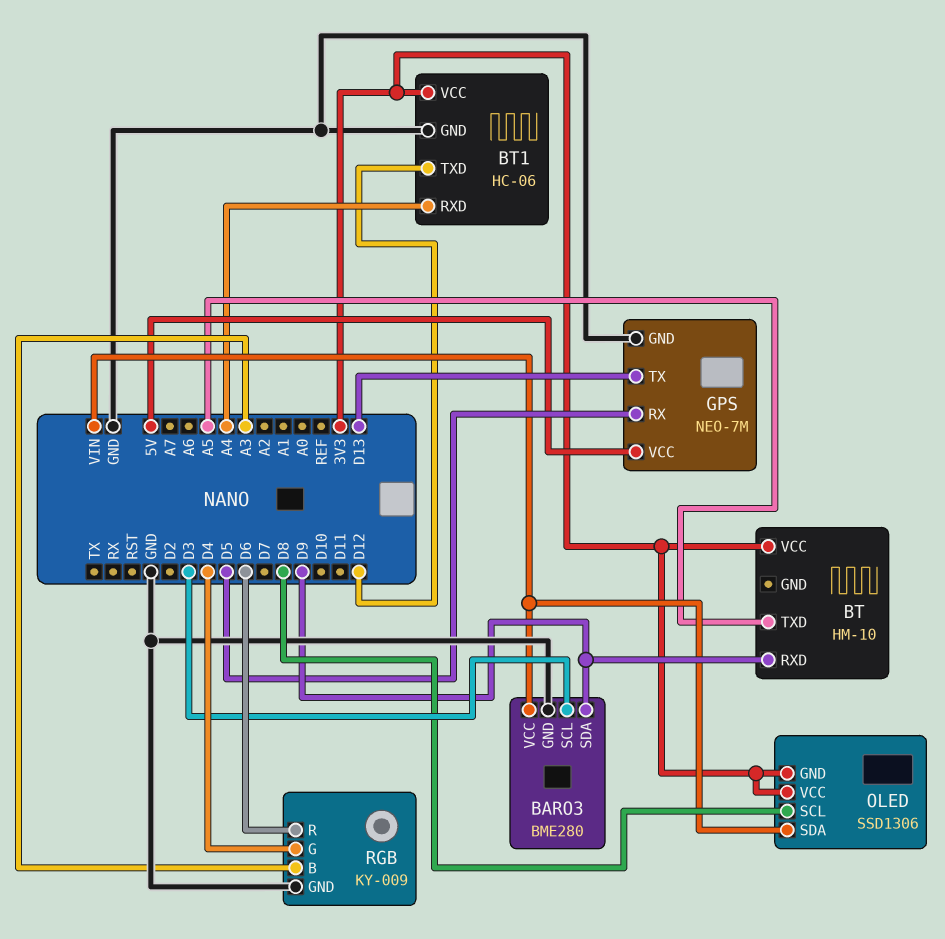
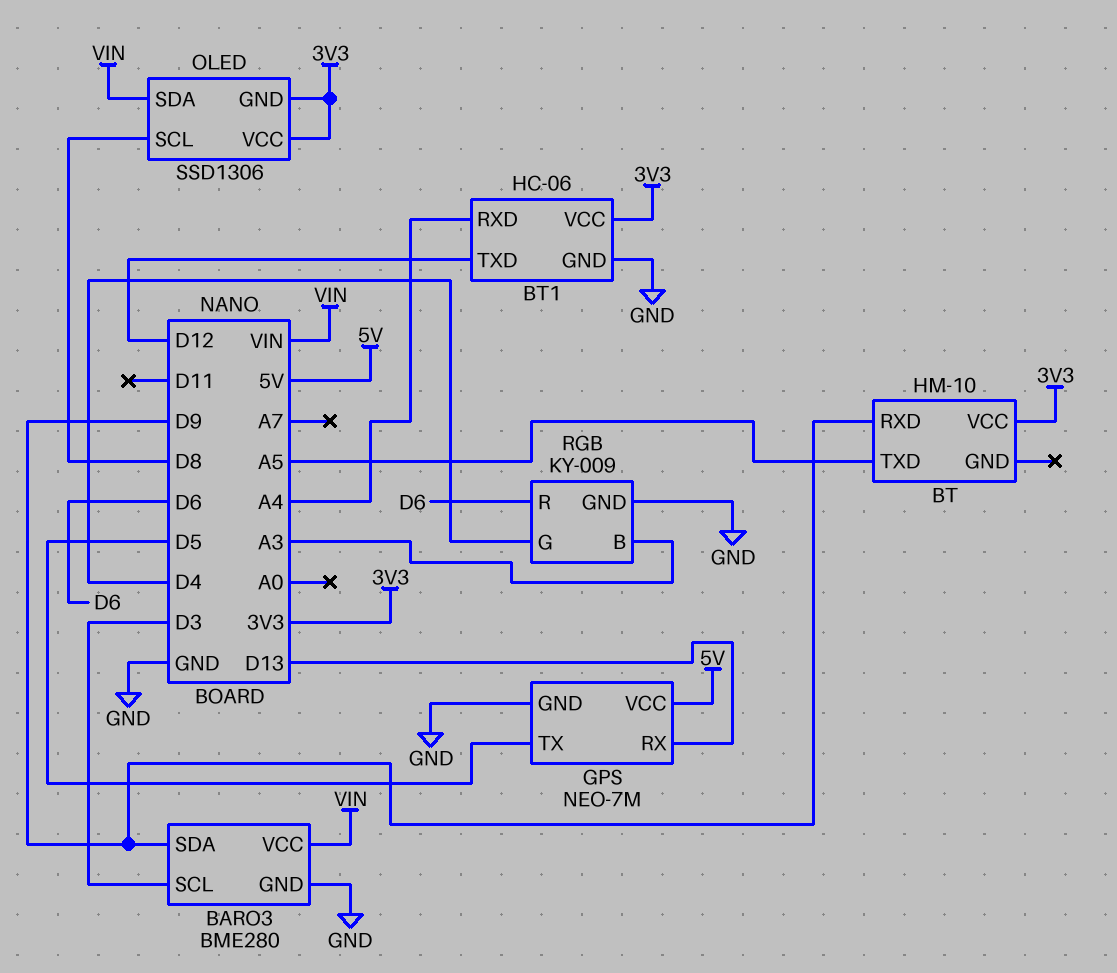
GPS pin RX: D5 -> D13
GPS pin TX: D13 -> D5

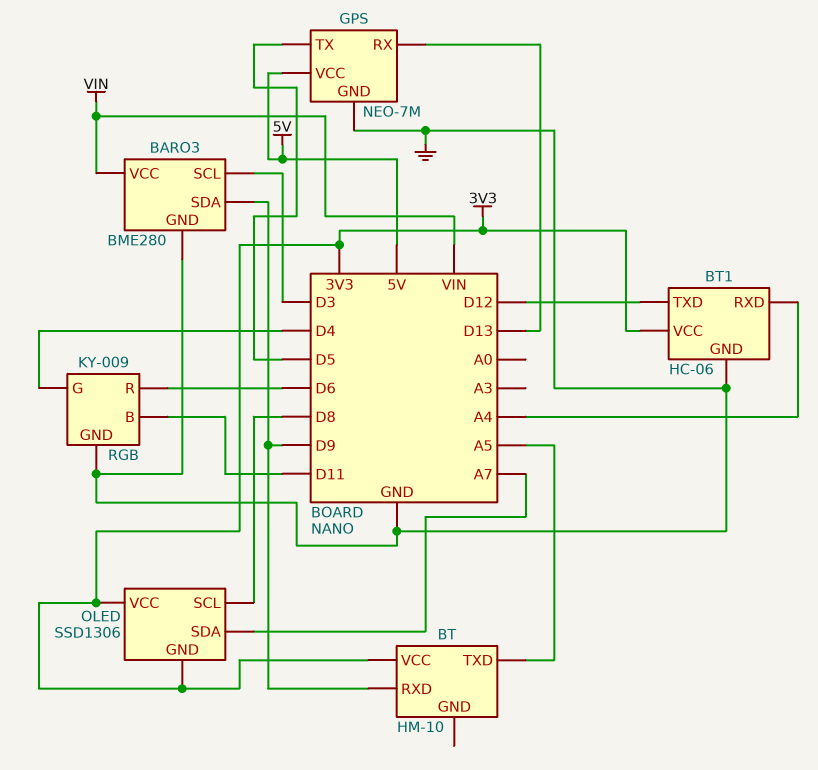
OLED pin SDA: VIN -> A7
RGB pin B: A3 -> D11

